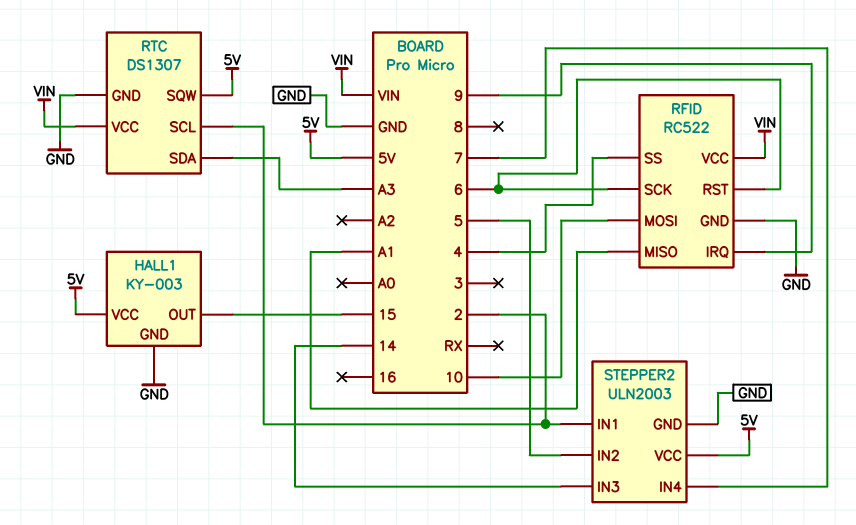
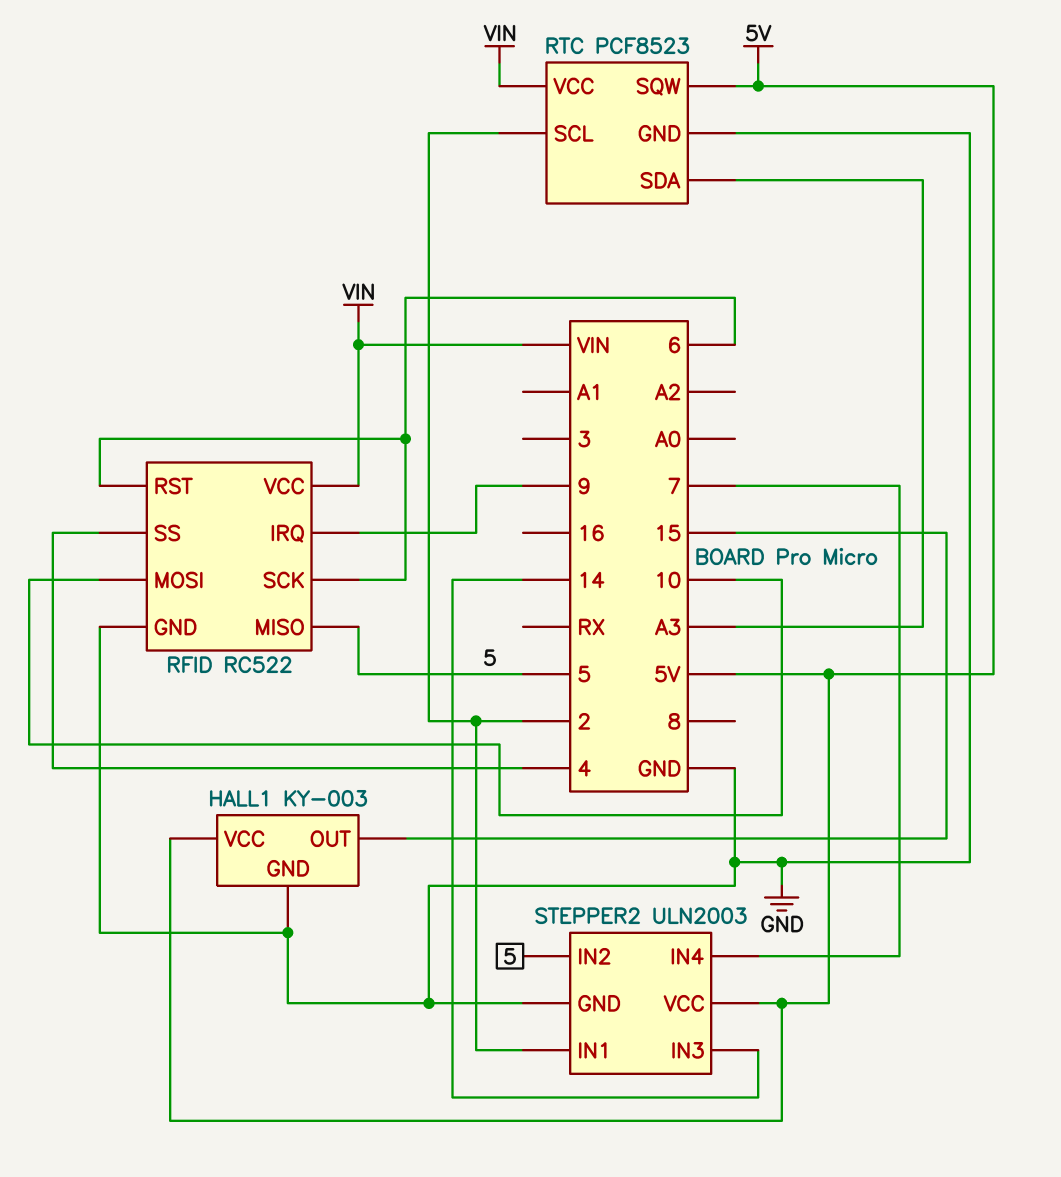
RFID pin MISO: A1 -> 5
RTC: DS1307 -> PCF8523

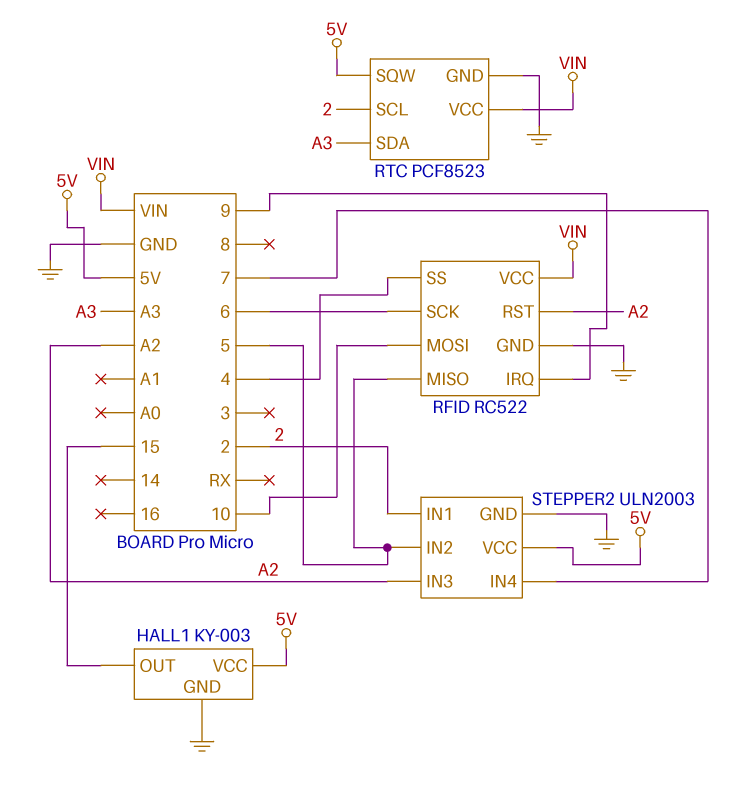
RFID pin RST: 6 -> A2
STEPPER2 pin IN3: 14 -> A2

